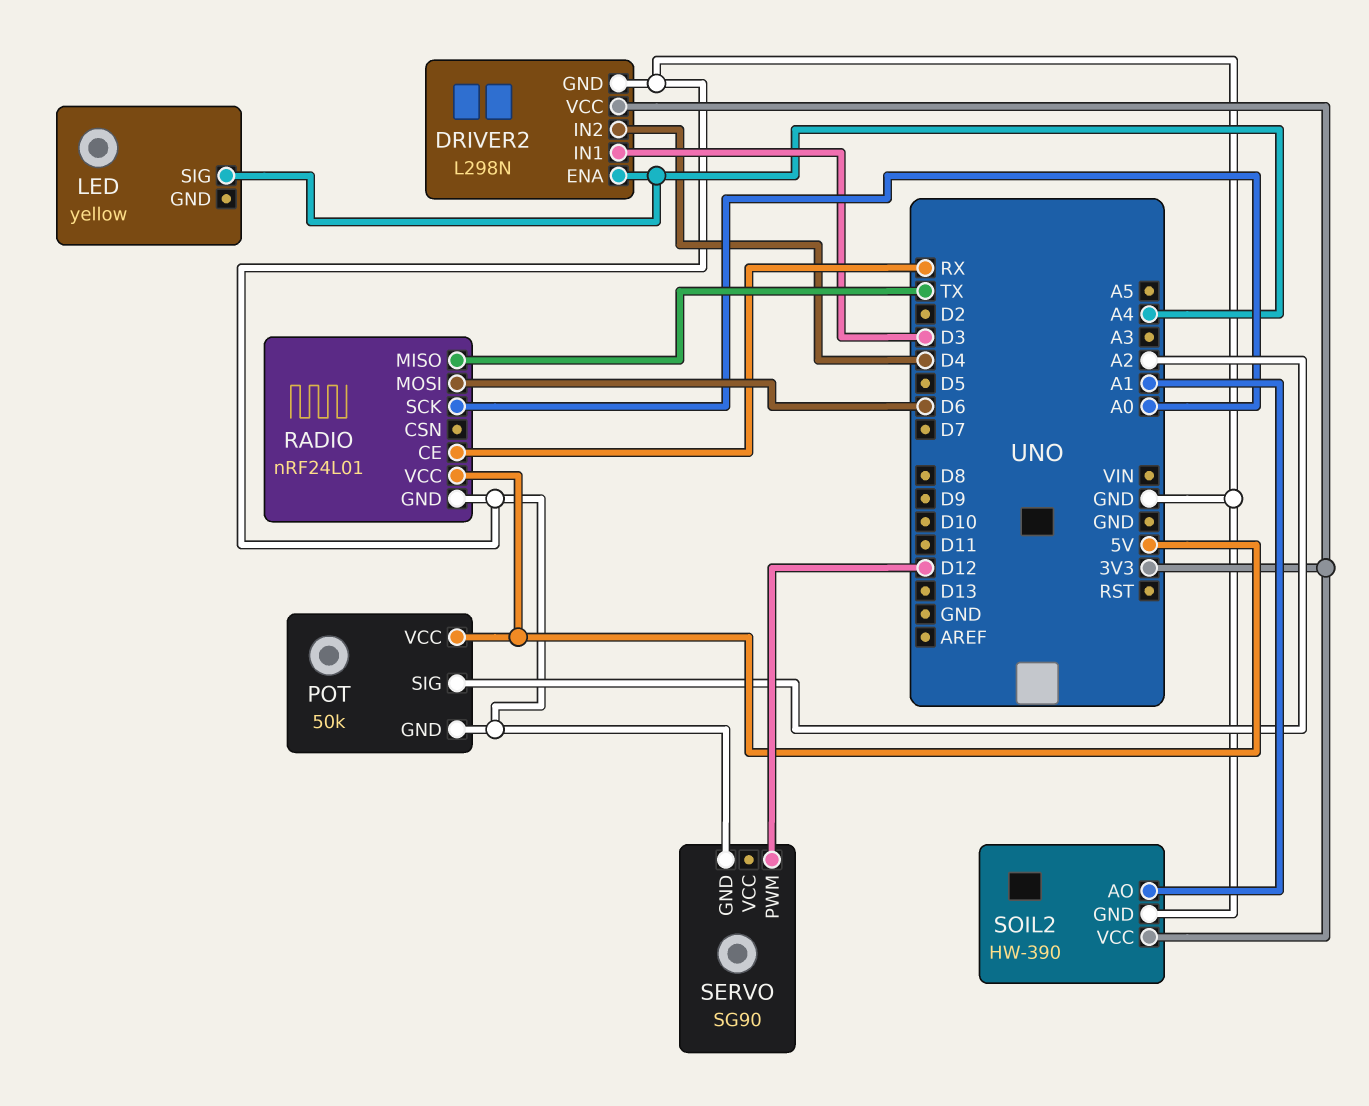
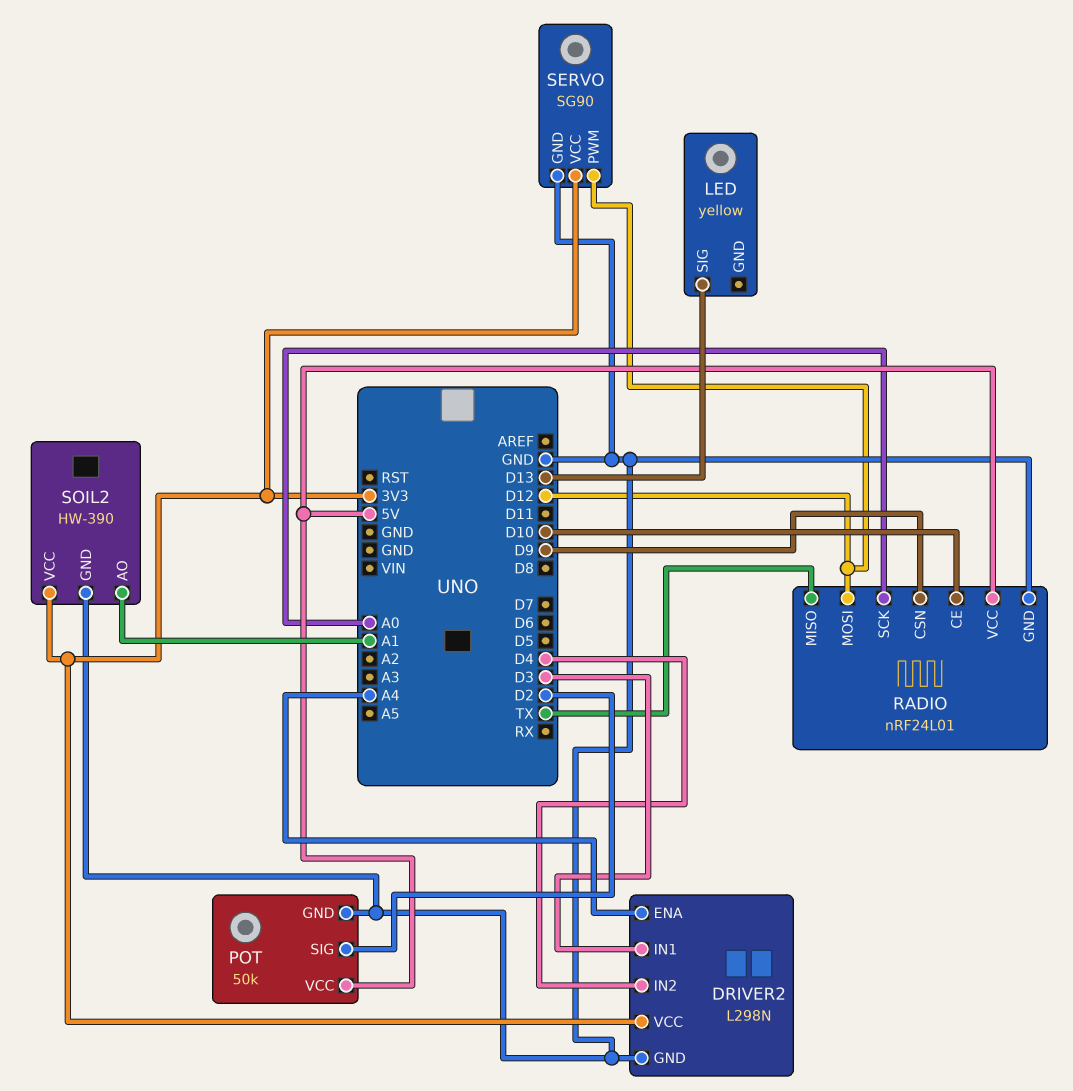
LED pin SIG: A4 -> D13
POT pin SIG: A2 -> D2
RADIO pin CE: RX -> D10
RADIO pin CSN: none -> D9
RADIO pin MOSI: D6 -> D12
SERVO pin VCC: none -> 3V3

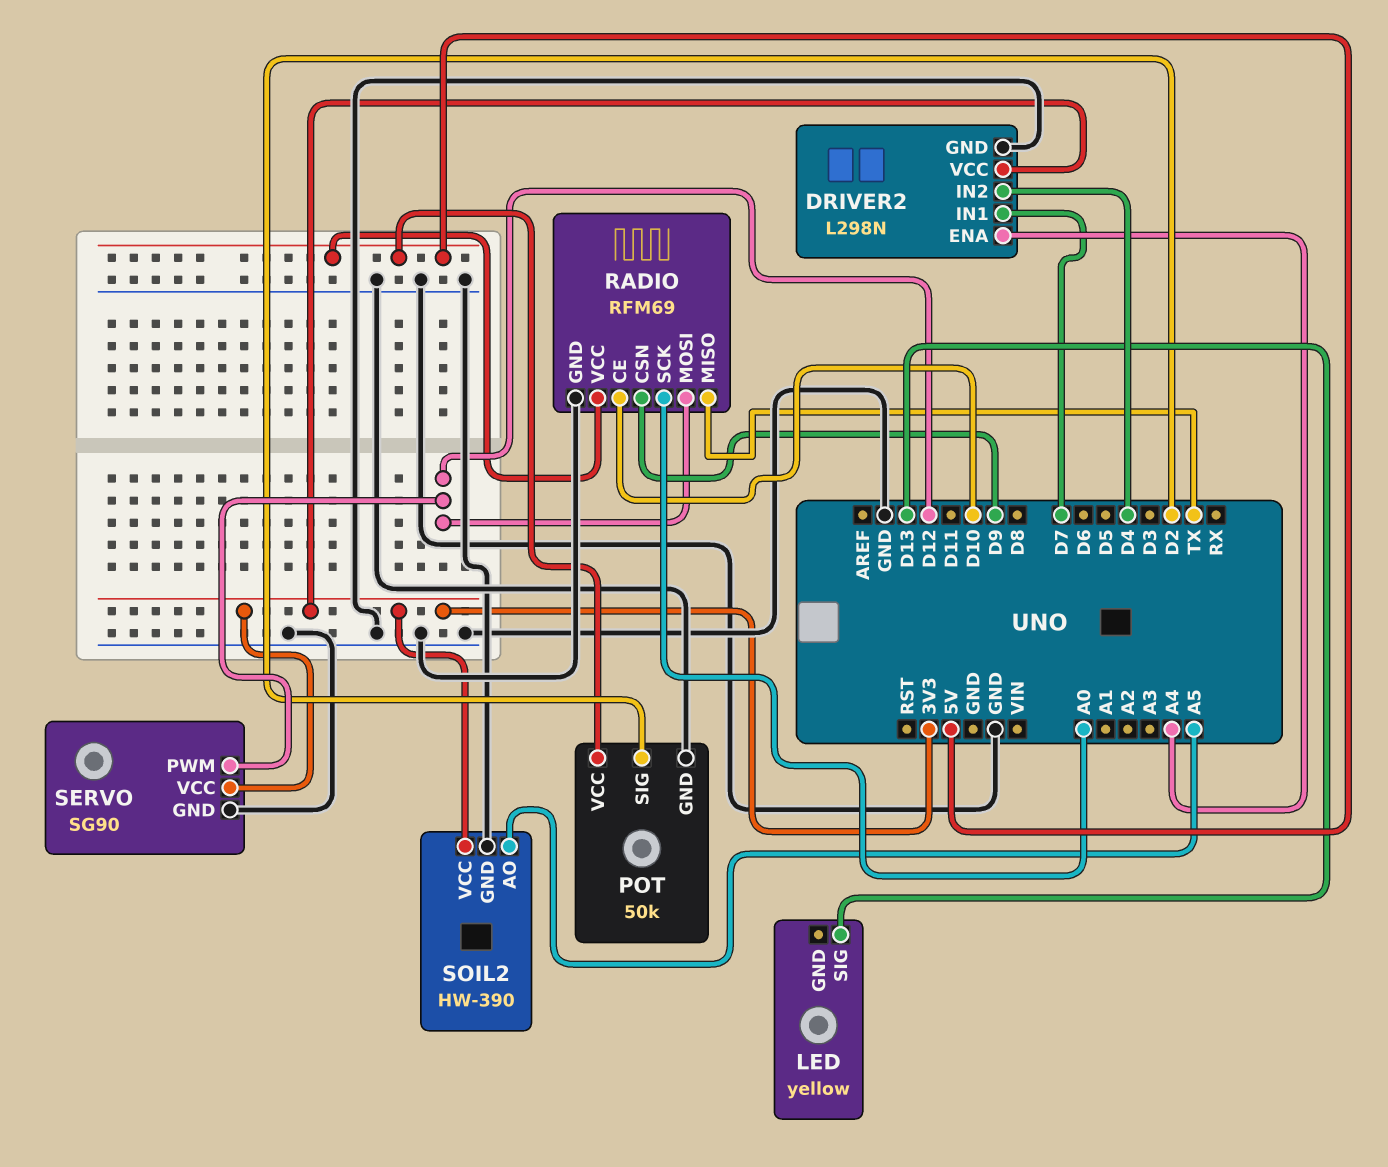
DRIVER2 pin IN1: D3 -> D7
RADIO: nRF24L01 -> RFM69
SOIL2 pin AO: A1 -> A5

